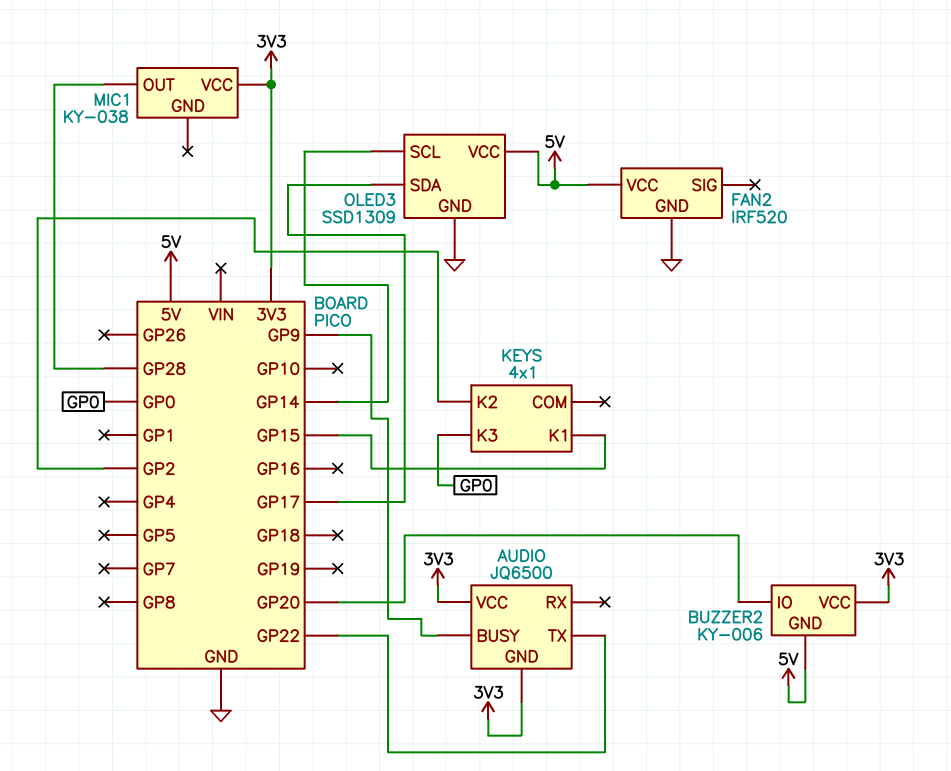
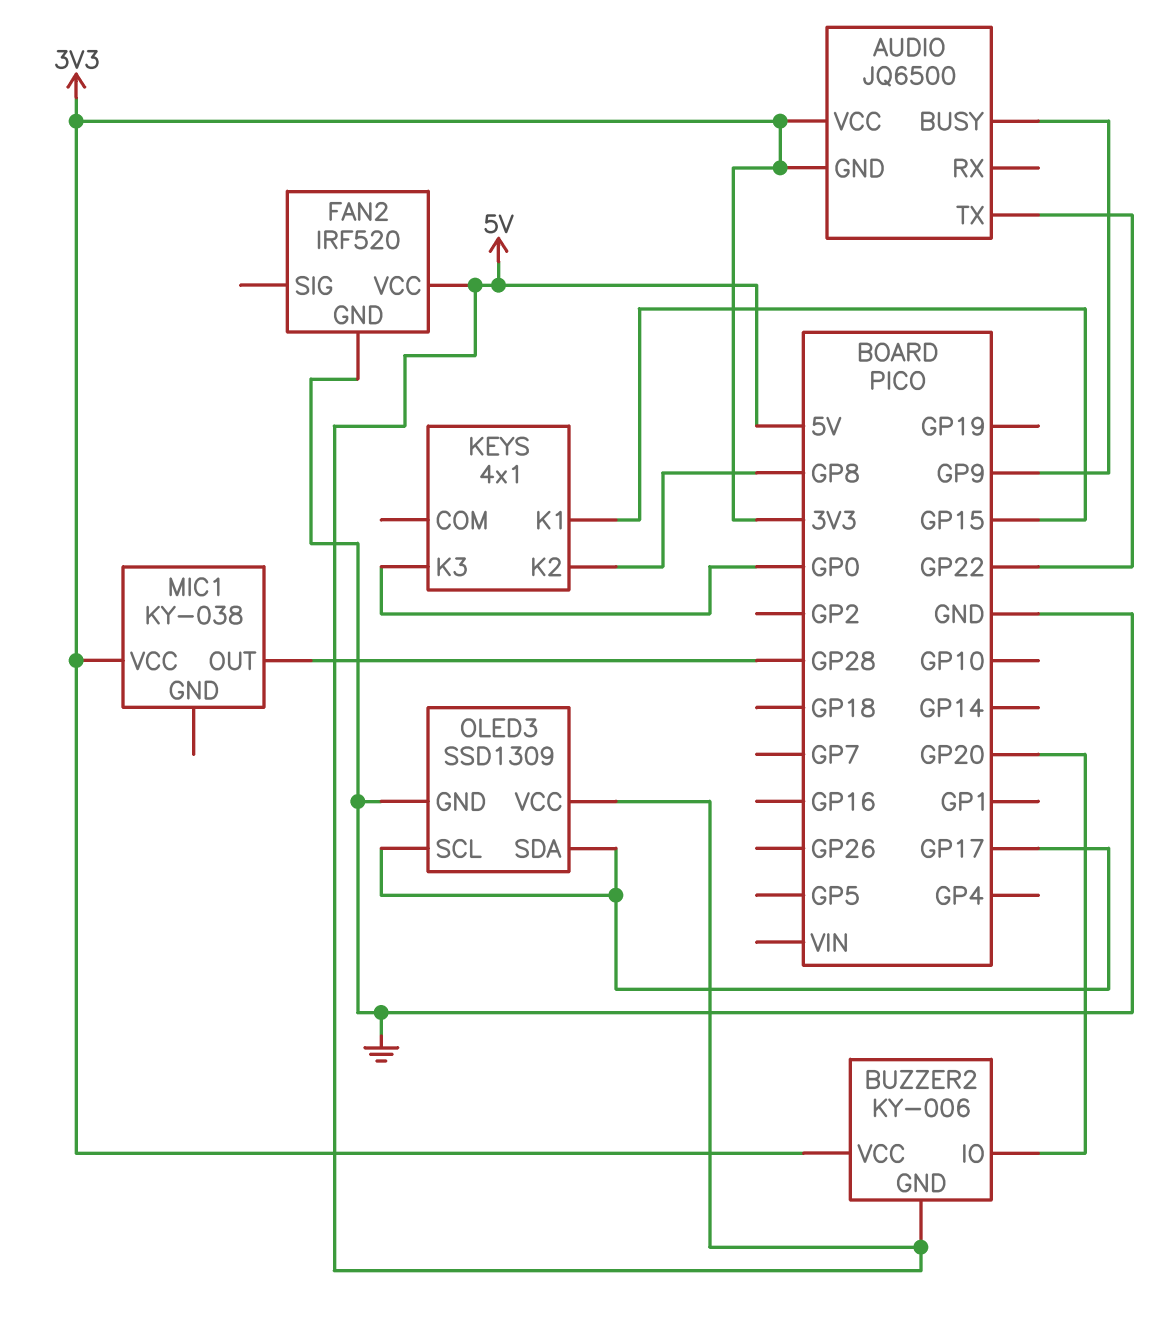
KEYS pin K2: GP2 -> GP8
OLED3 pin SCL: GP14 -> GP17

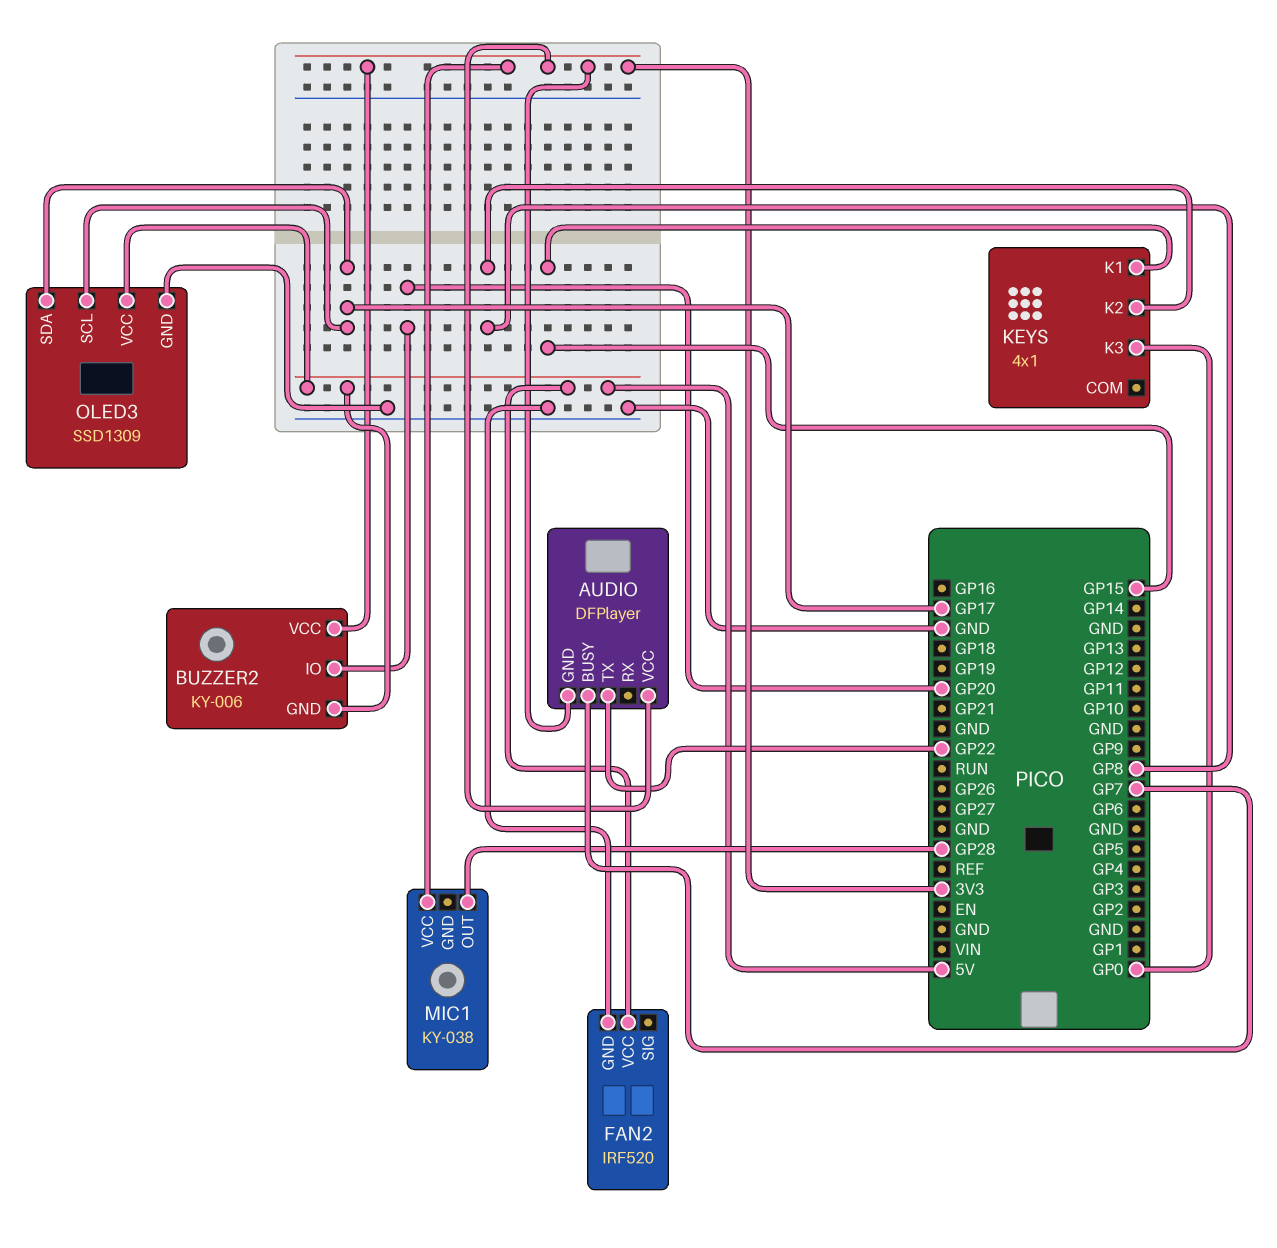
AUDIO: JQ6500 -> DFPlayer
AUDIO pin BUSY: GP9 -> GP7

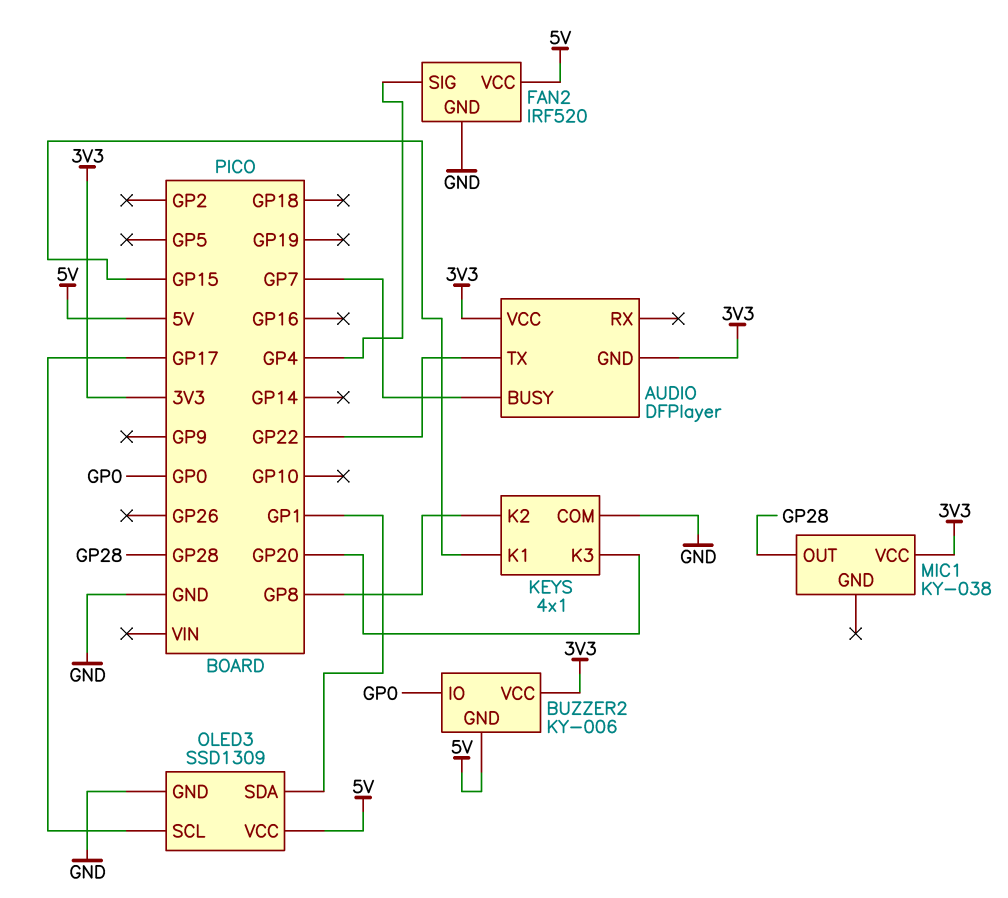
BUZZER2 pin IO: GP20 -> GP0
FAN2 pin SIG: none -> GP4
KEYS pin COM: none -> GND
KEYS pin K3: GP0 -> GP20
OLED3 pin SDA: GP17 -> GP1

